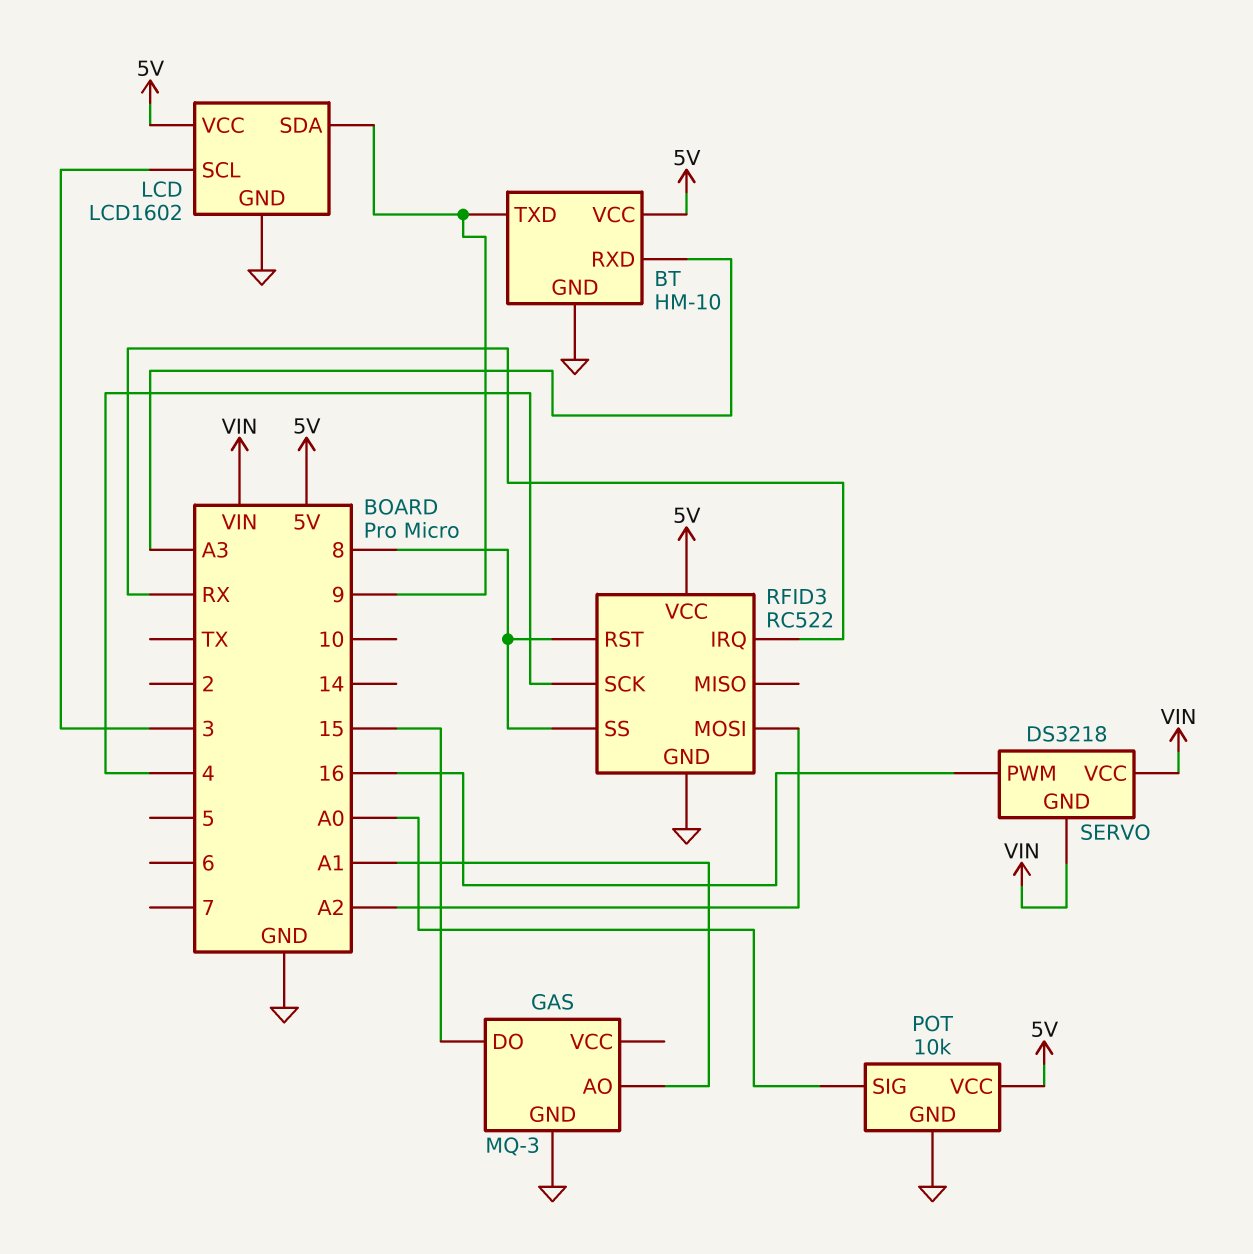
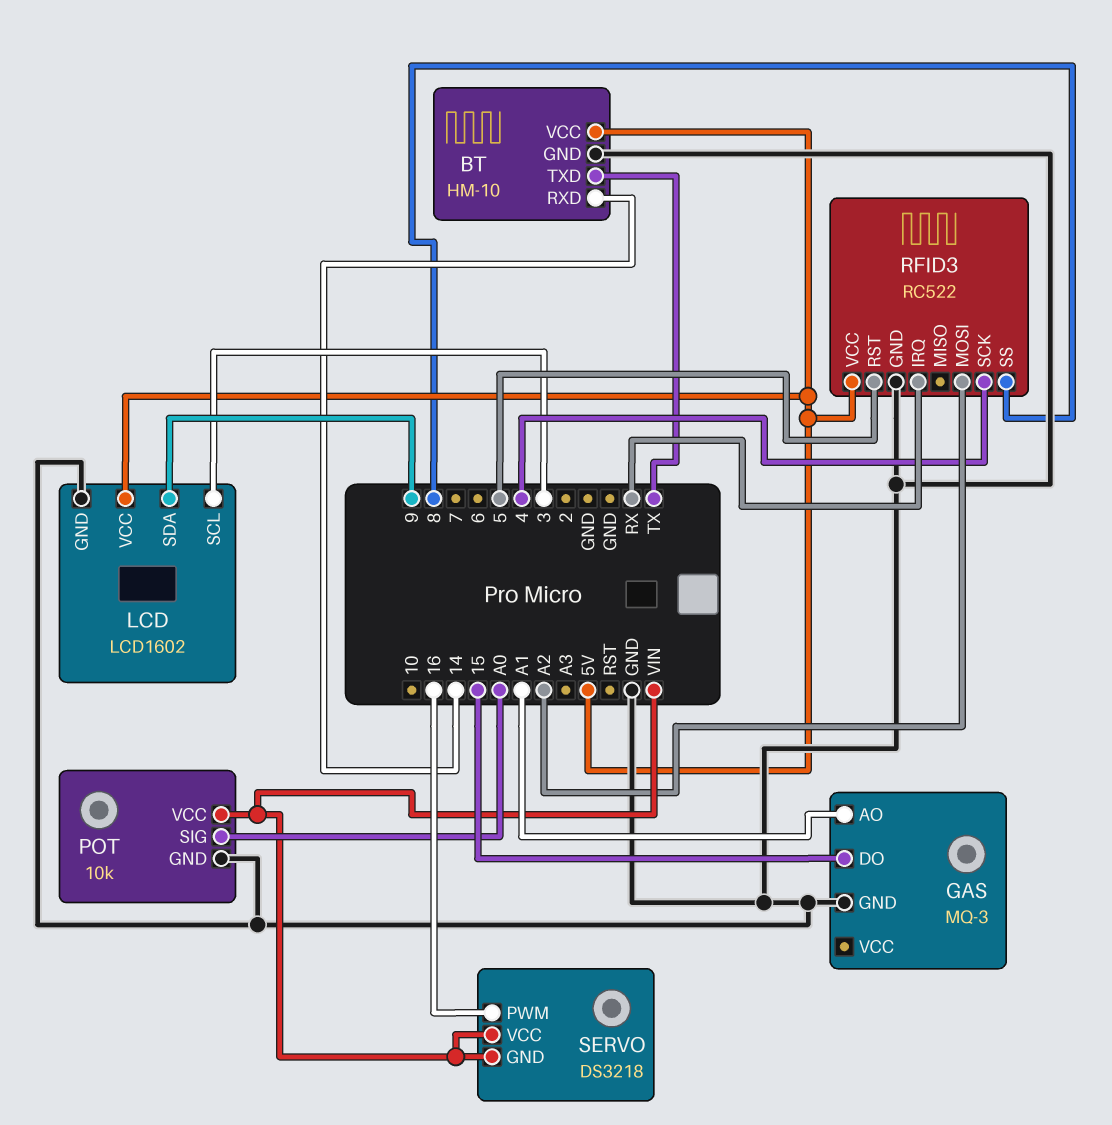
BT pin RXD: A3 -> 14
BT pin TXD: 9 -> TX
POT pin VCC: 5V -> VIN
RFID3 pin RST: 8 -> 5

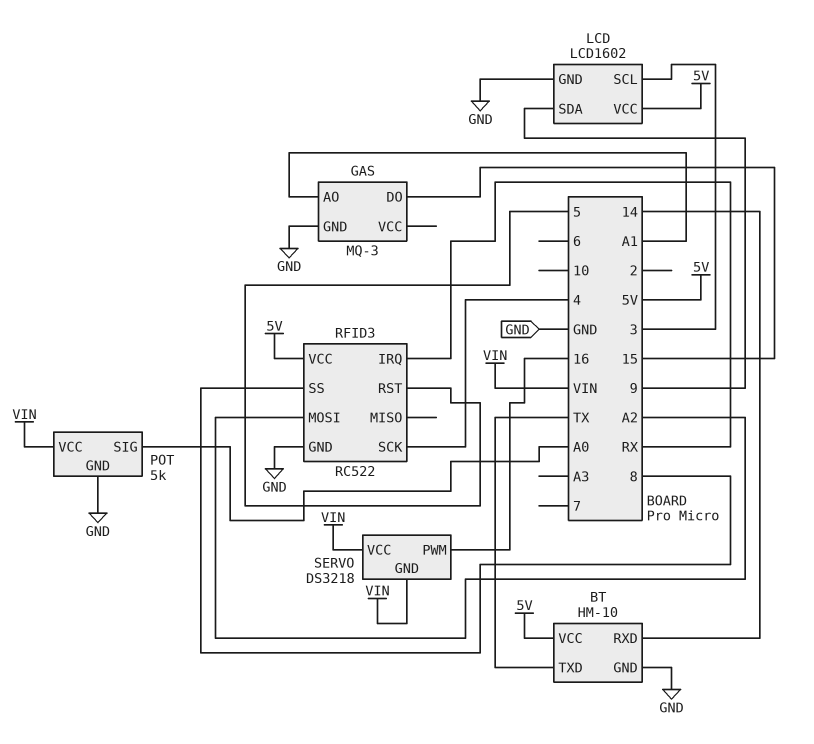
POT: 10k -> 5k

